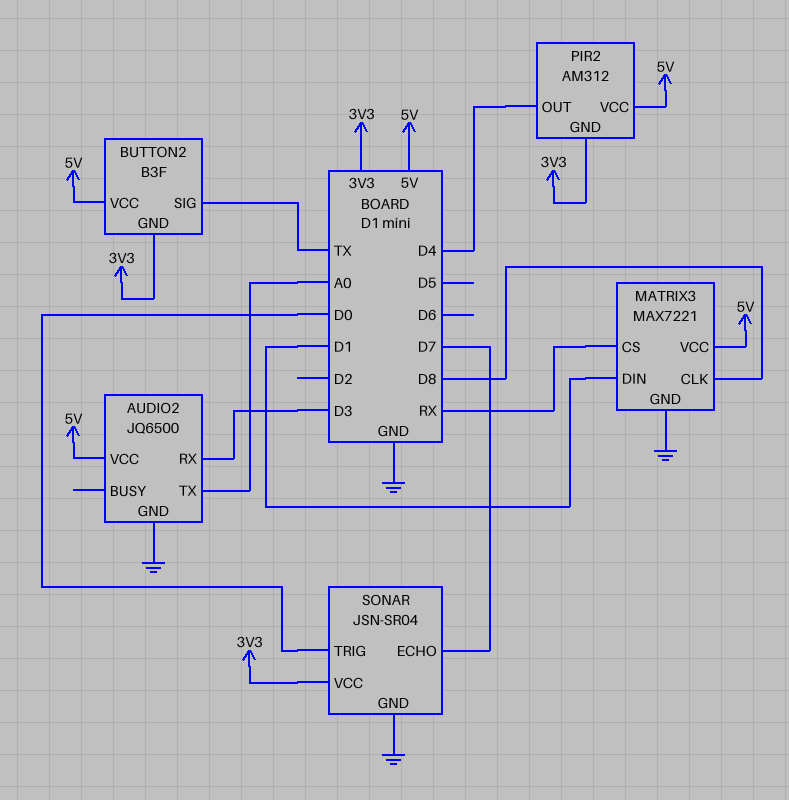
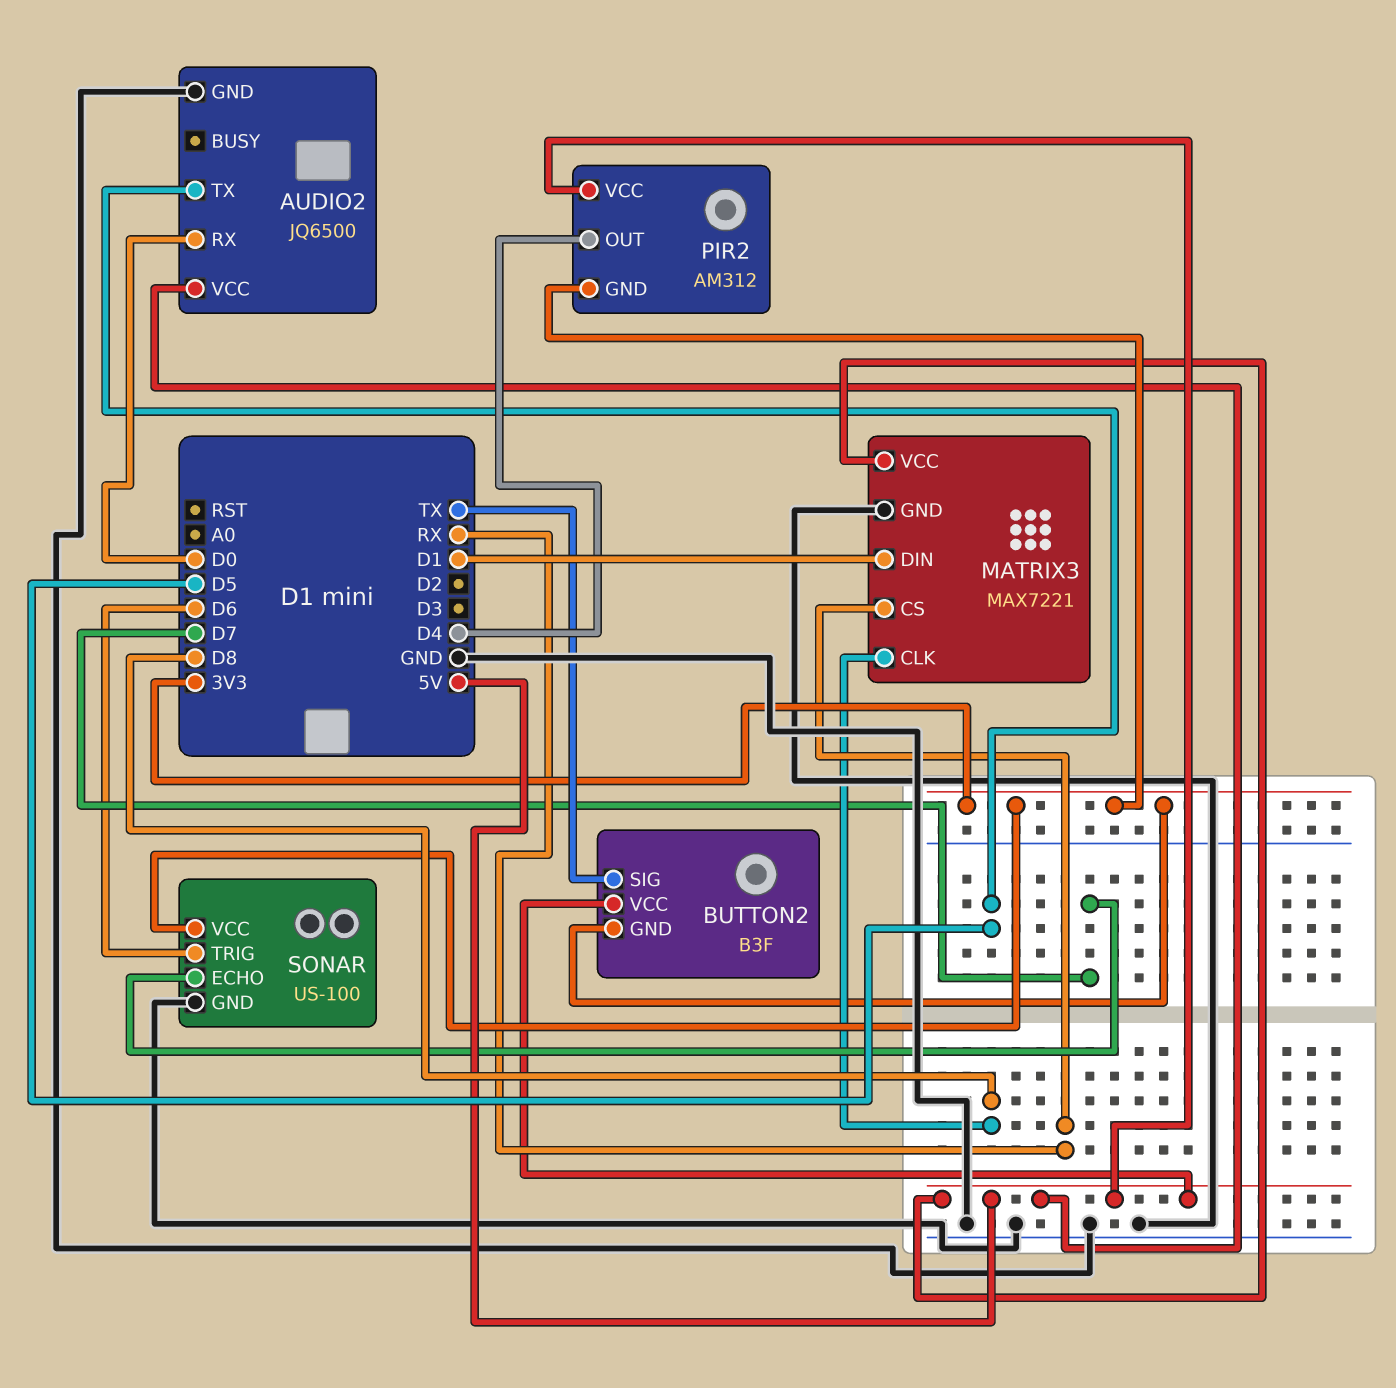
AUDIO2 pin RX: D3 -> D0
AUDIO2 pin TX: A0 -> D5
SONAR: JSN-SR04 -> US-100
SONAR pin TRIG: D0 -> D6

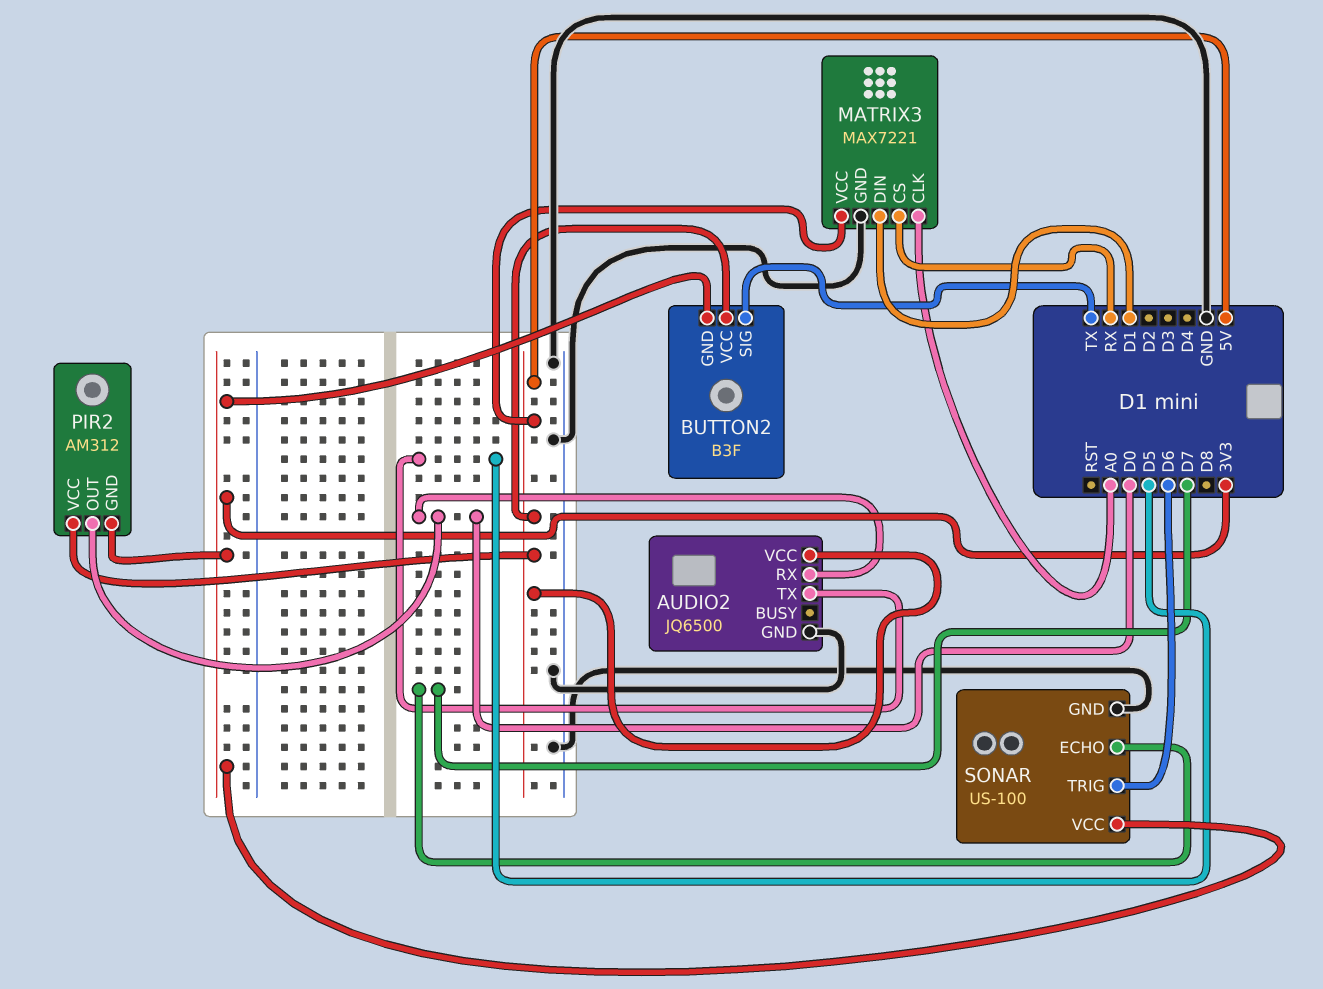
MATRIX3 pin CLK: D8 -> A0
PIR2 pin OUT: D4 -> D0

